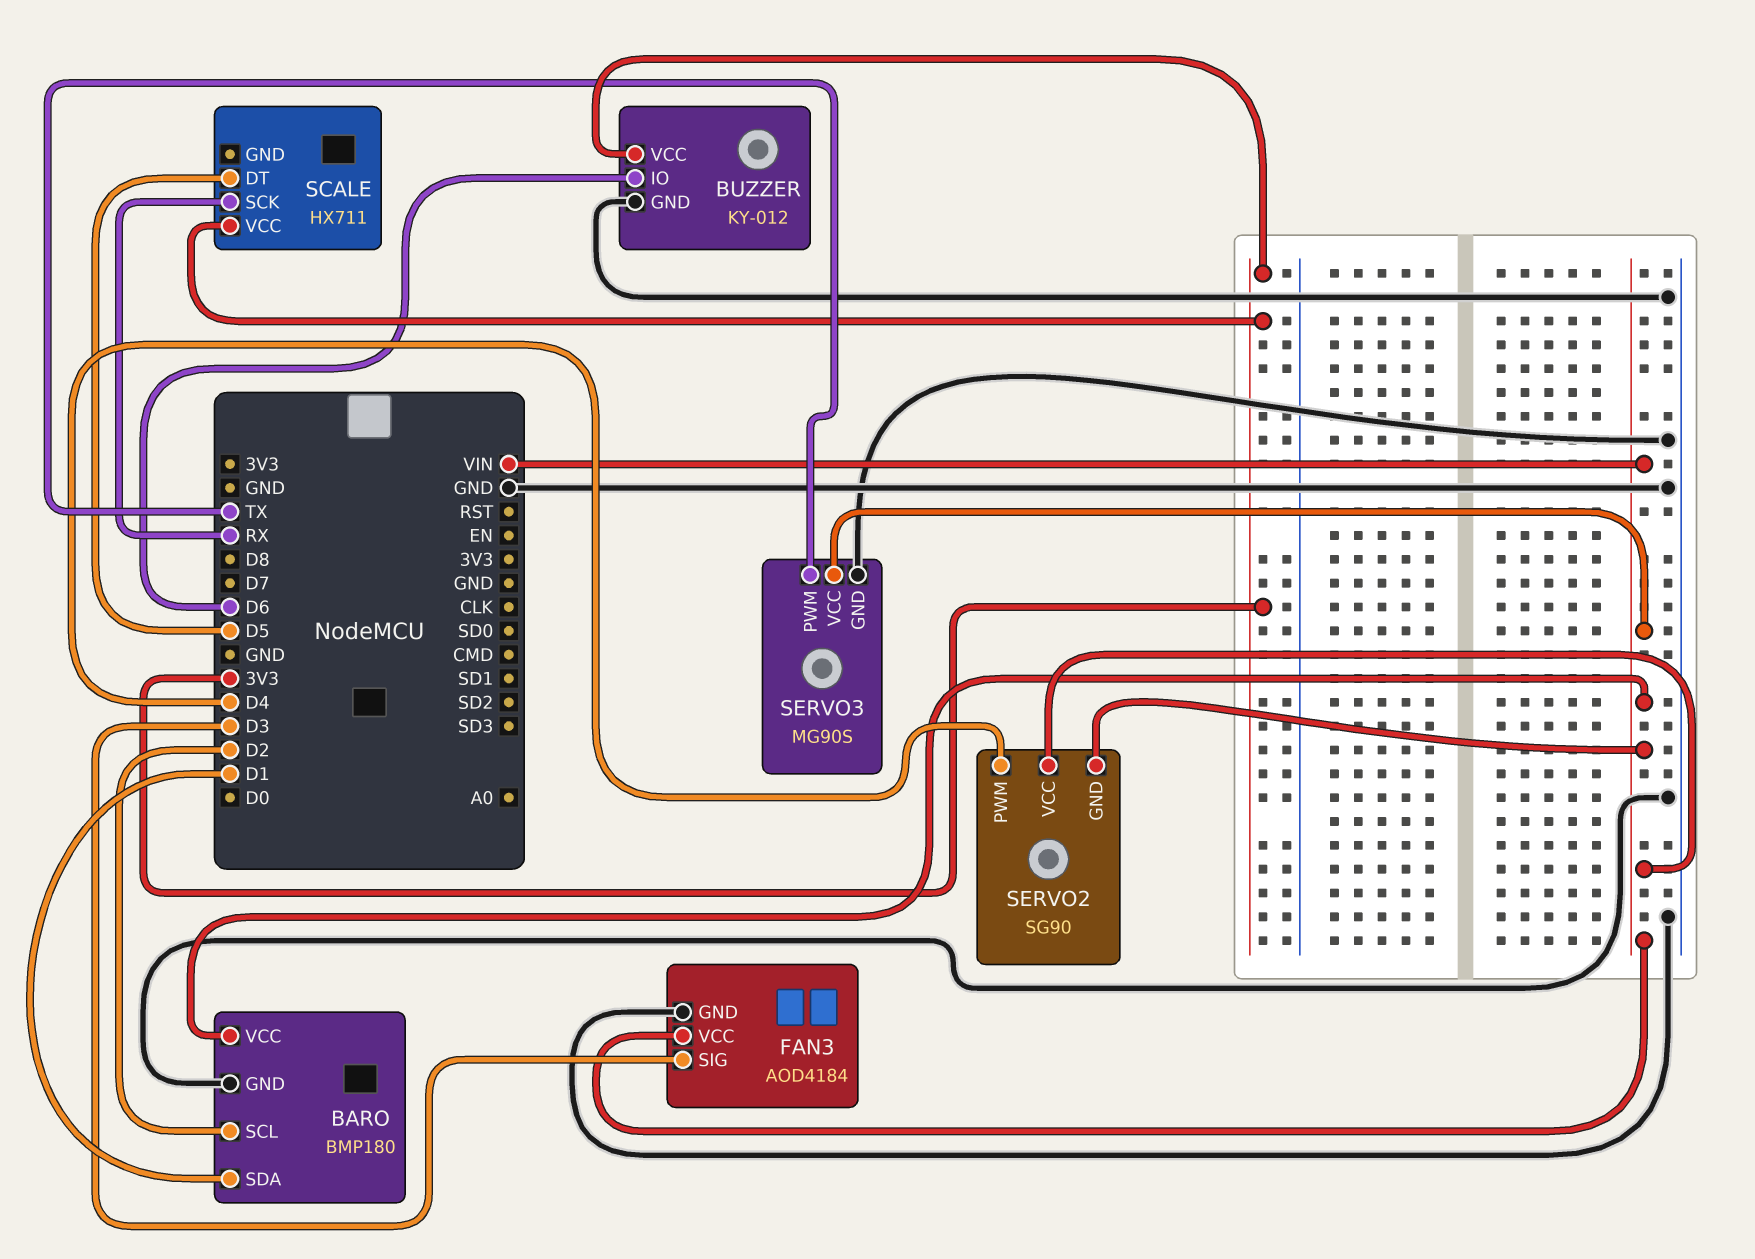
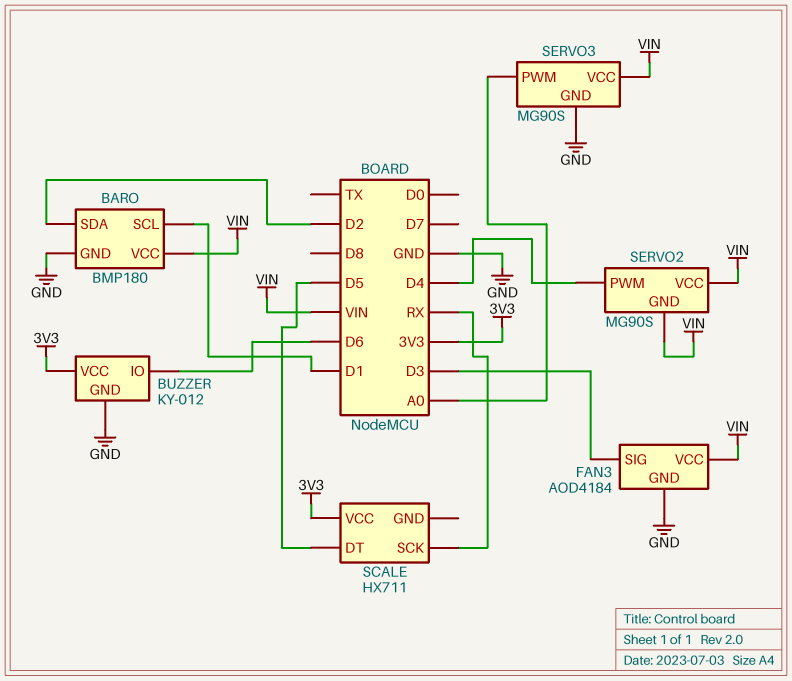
BARO pin SCL: D2 -> D1
BARO pin SDA: D1 -> D2
SERVO2: SG90 -> MG90S
SERVO3 pin PWM: TX -> A0

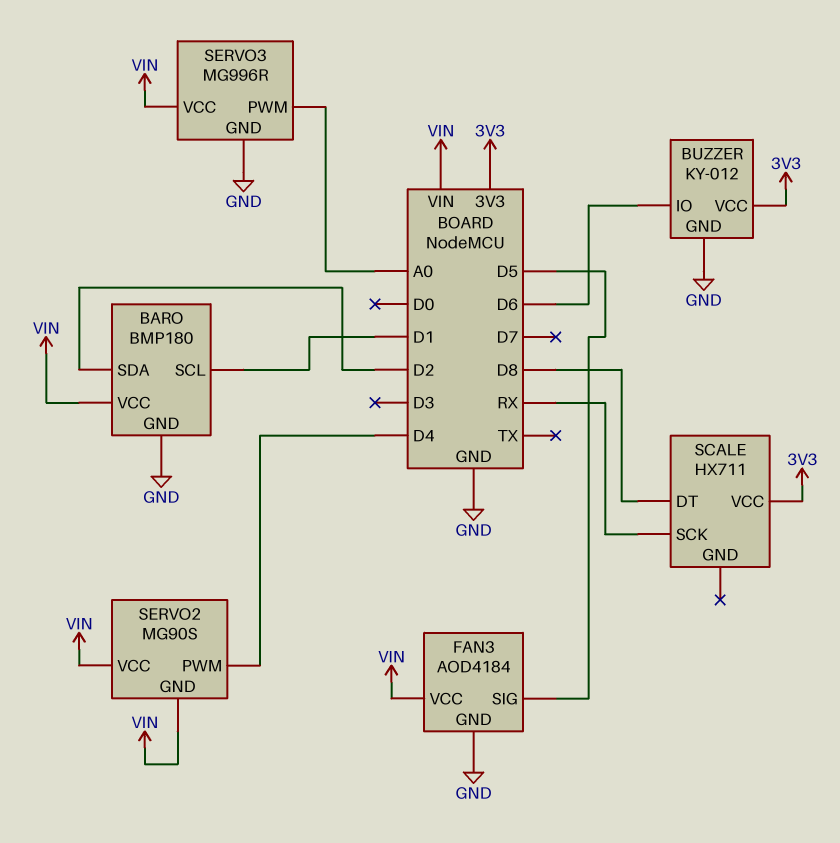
FAN3 pin SIG: D3 -> D5
SCALE pin DT: D5 -> D8
SERVO3: MG90S -> MG996R

